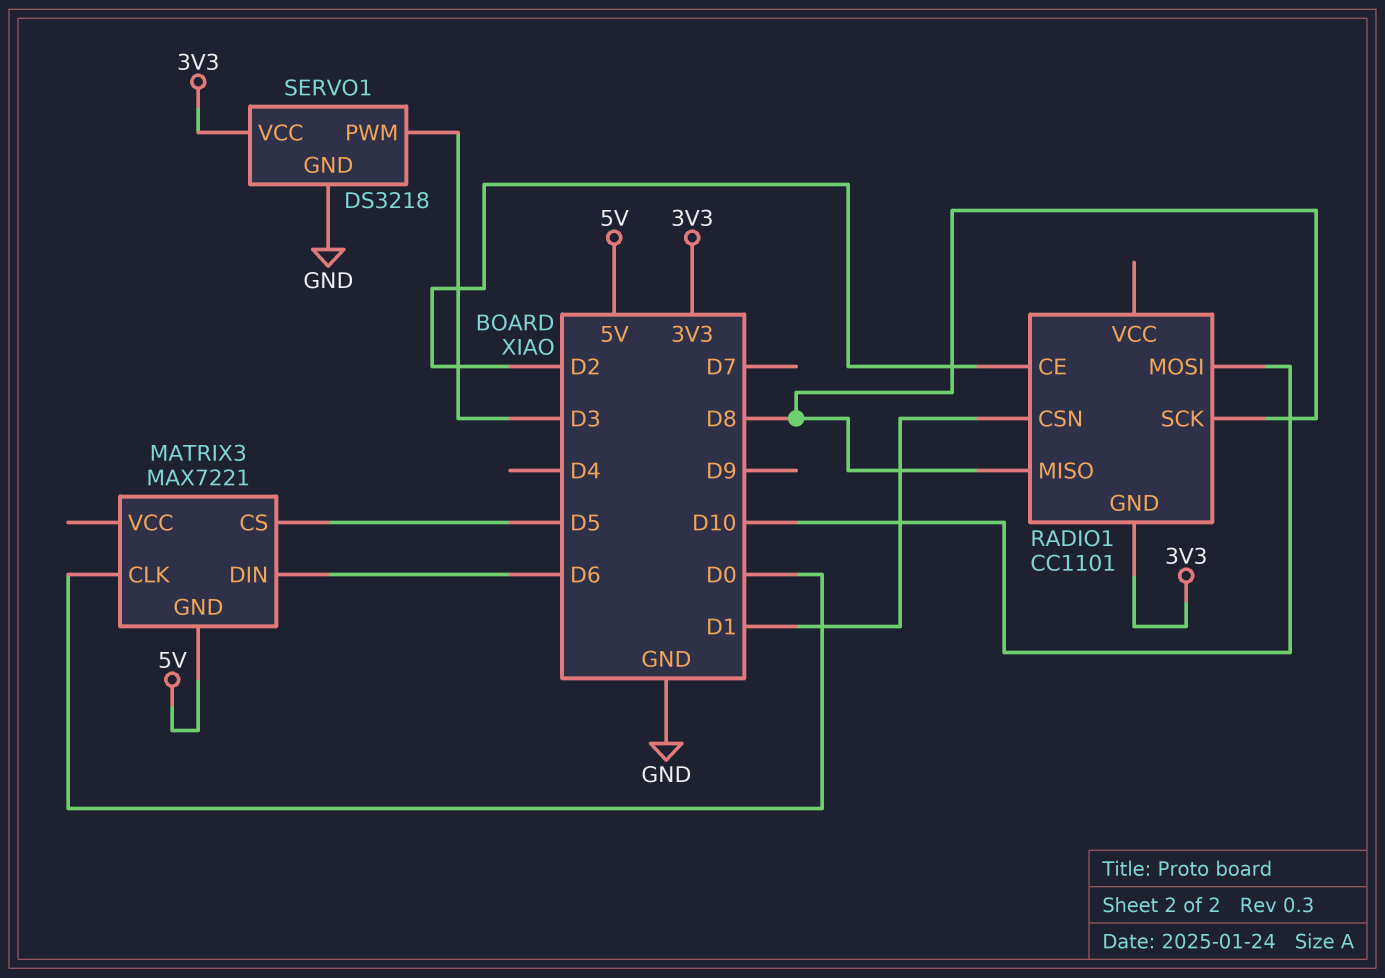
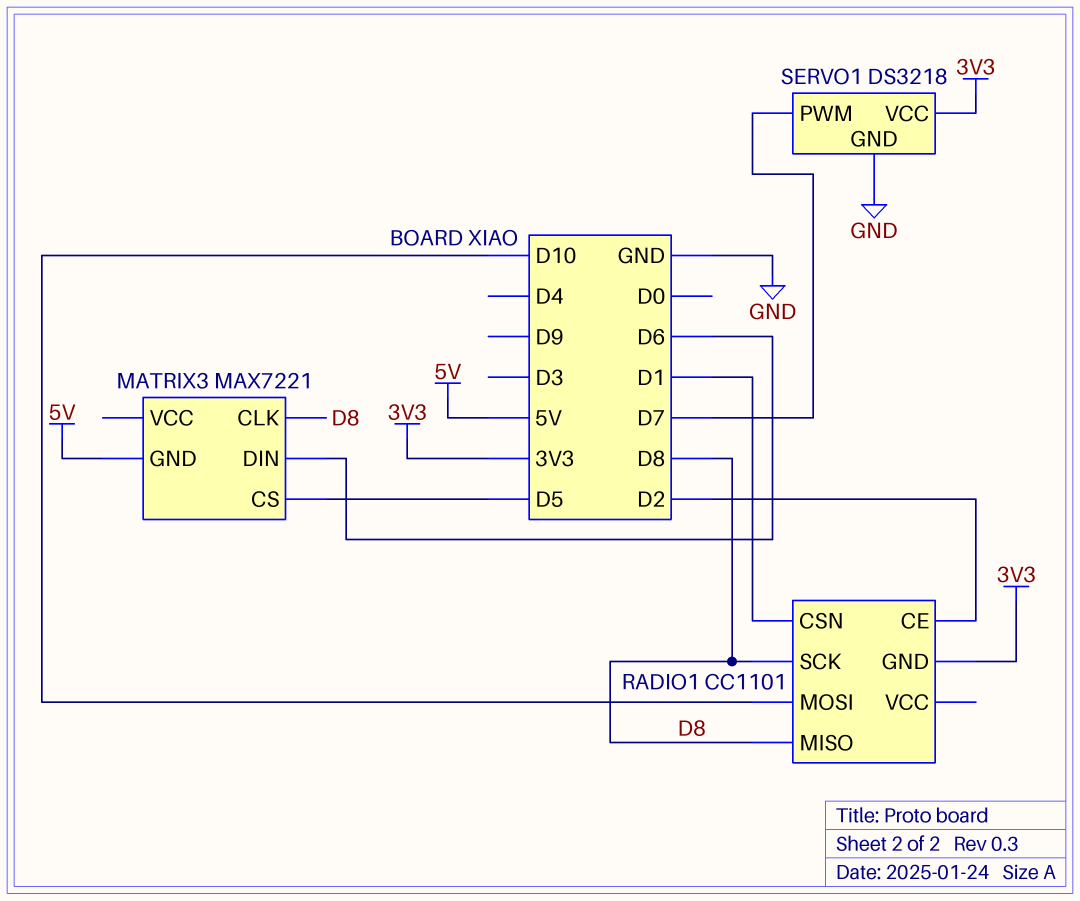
MATRIX3 pin CLK: D0 -> D8
SERVO1 pin PWM: D3 -> D7

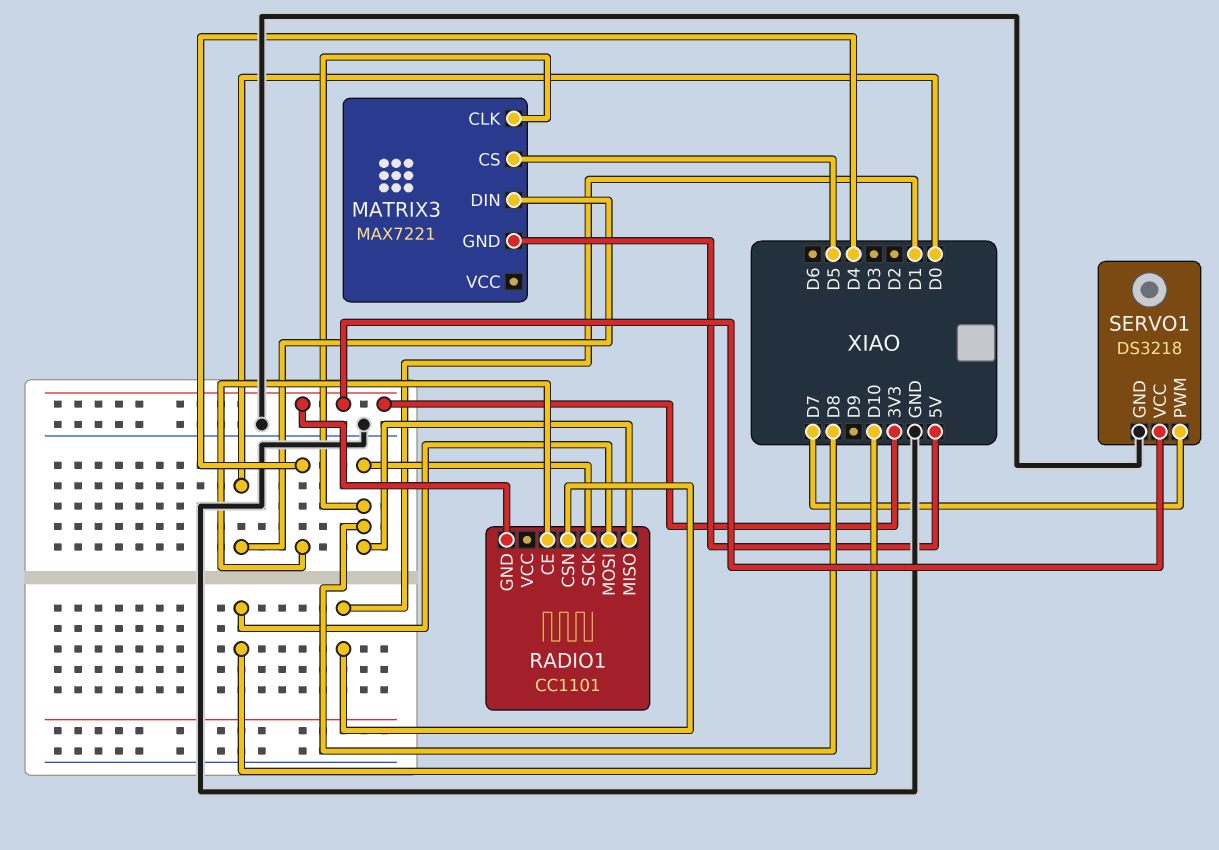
MATRIX3 pin DIN: D6 -> D0
RADIO1 pin CE: D2 -> D4

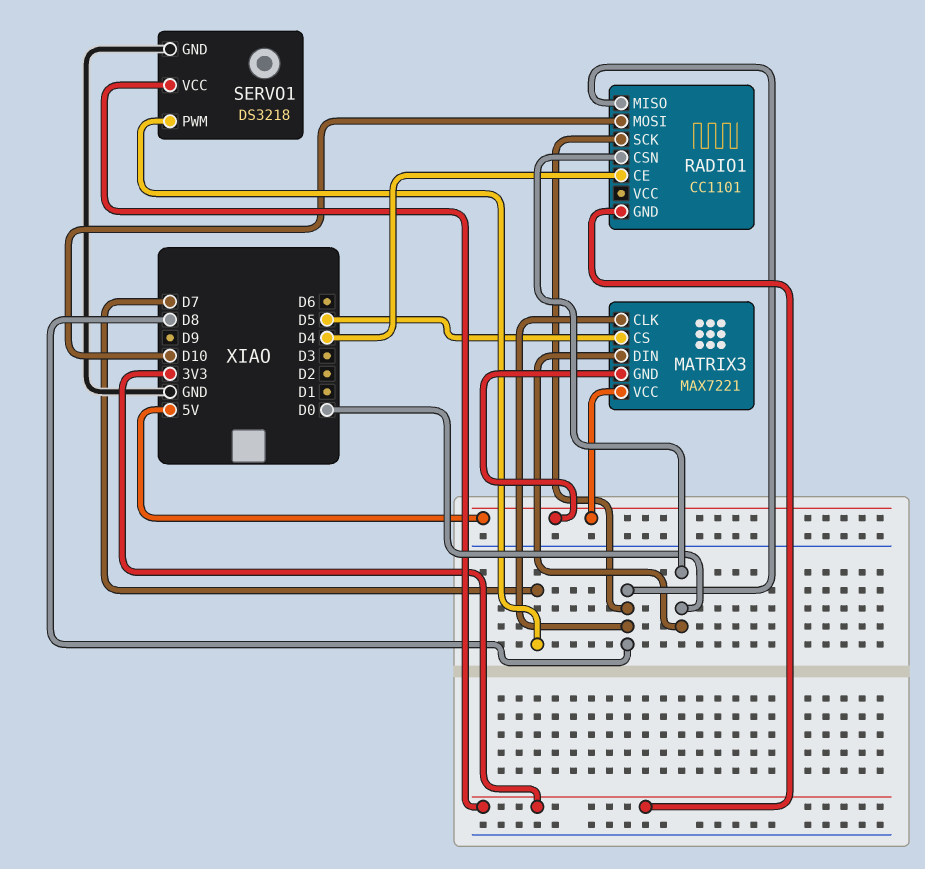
MATRIX3 pin VCC: none -> 5V
RADIO1 pin CSN: D1 -> D0

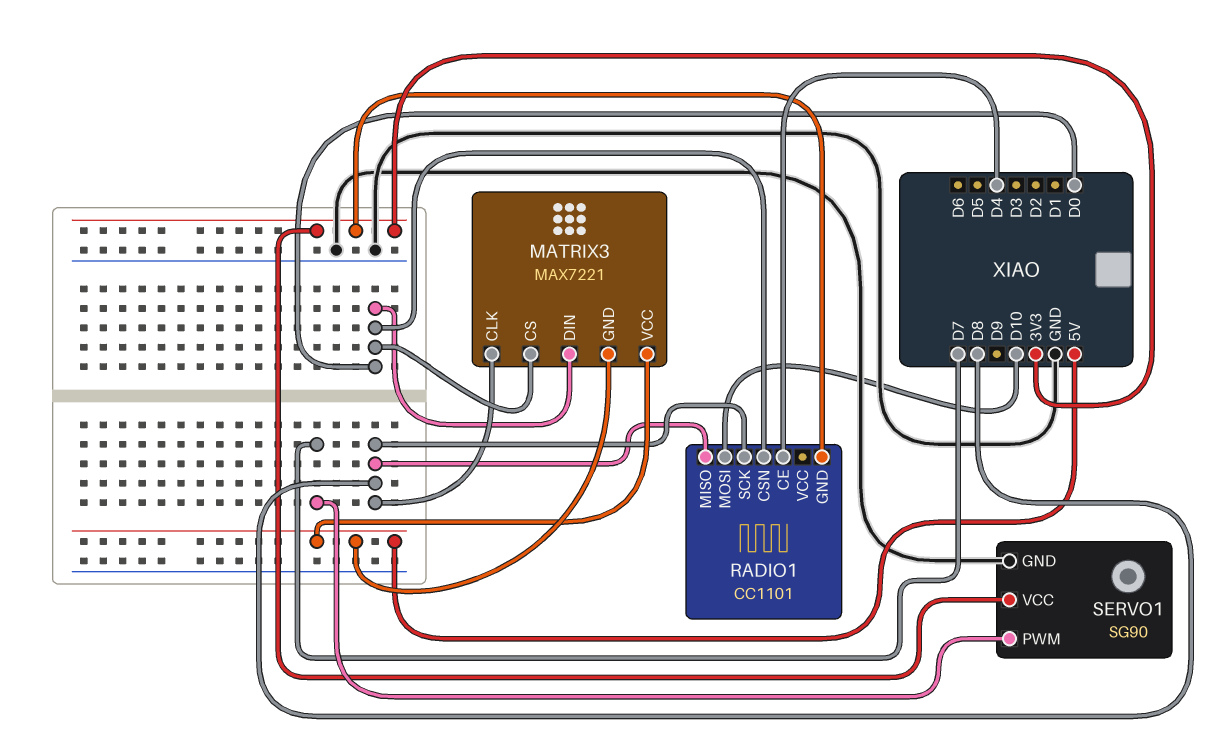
MATRIX3 pin CS: D5 -> D0
SERVO1: DS3218 -> SG90

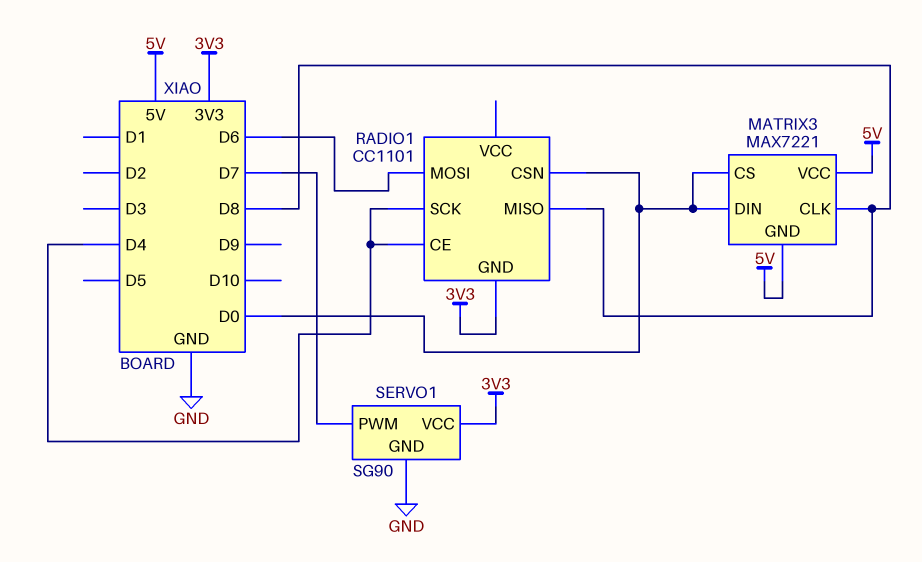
RADIO1 pin MOSI: D10 -> D6
RADIO1 pin SCK: D8 -> D4

